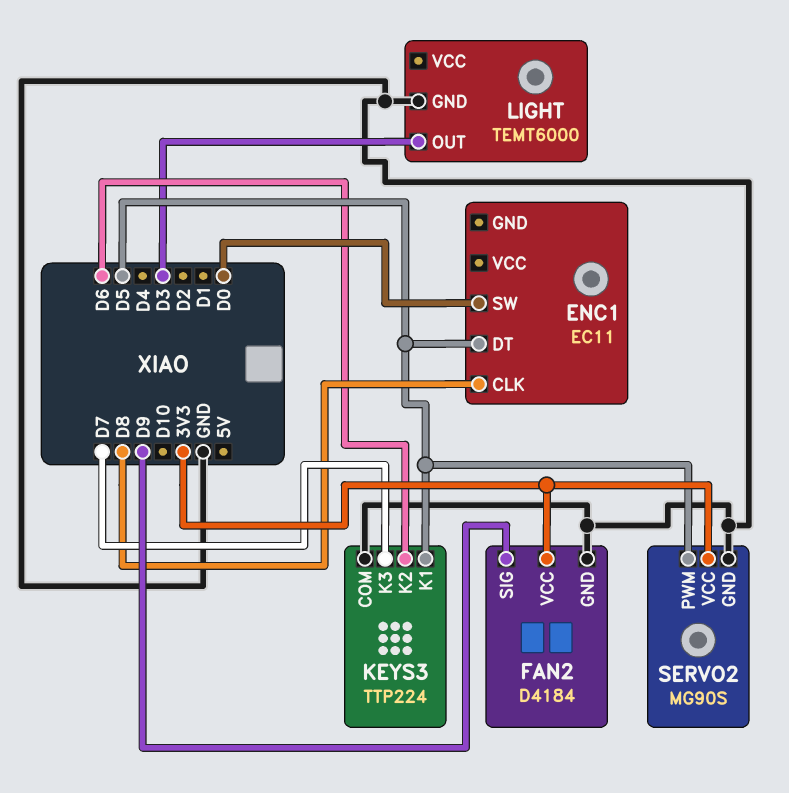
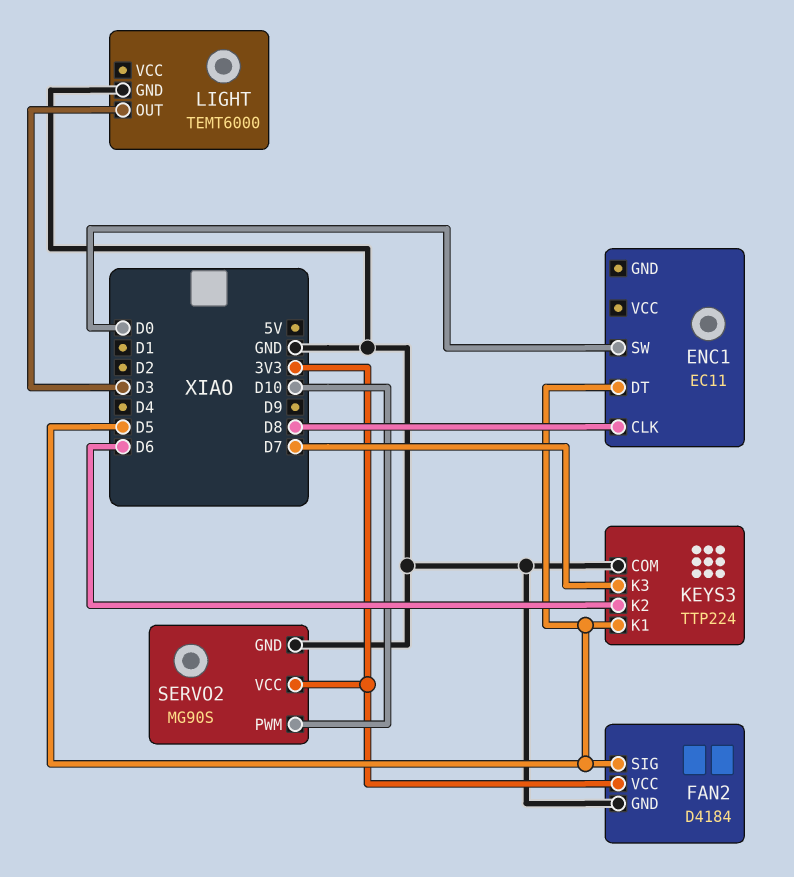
FAN2 pin SIG: D9 -> D5
SERVO2 pin PWM: D5 -> D10

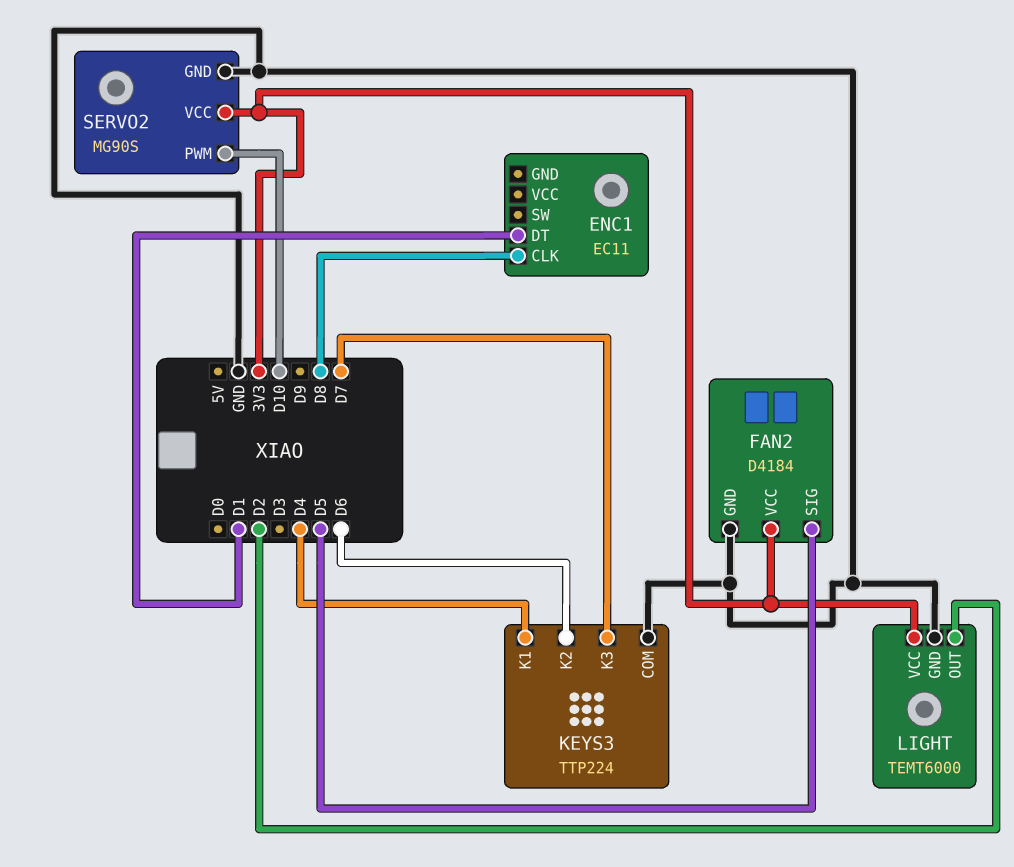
ENC1 pin DT: D5 -> D1
ENC1 pin SW: D0 -> none
KEYS3 pin K1: D5 -> D4
LIGHT pin OUT: D3 -> D2
LIGHT pin VCC: none -> 3V3

